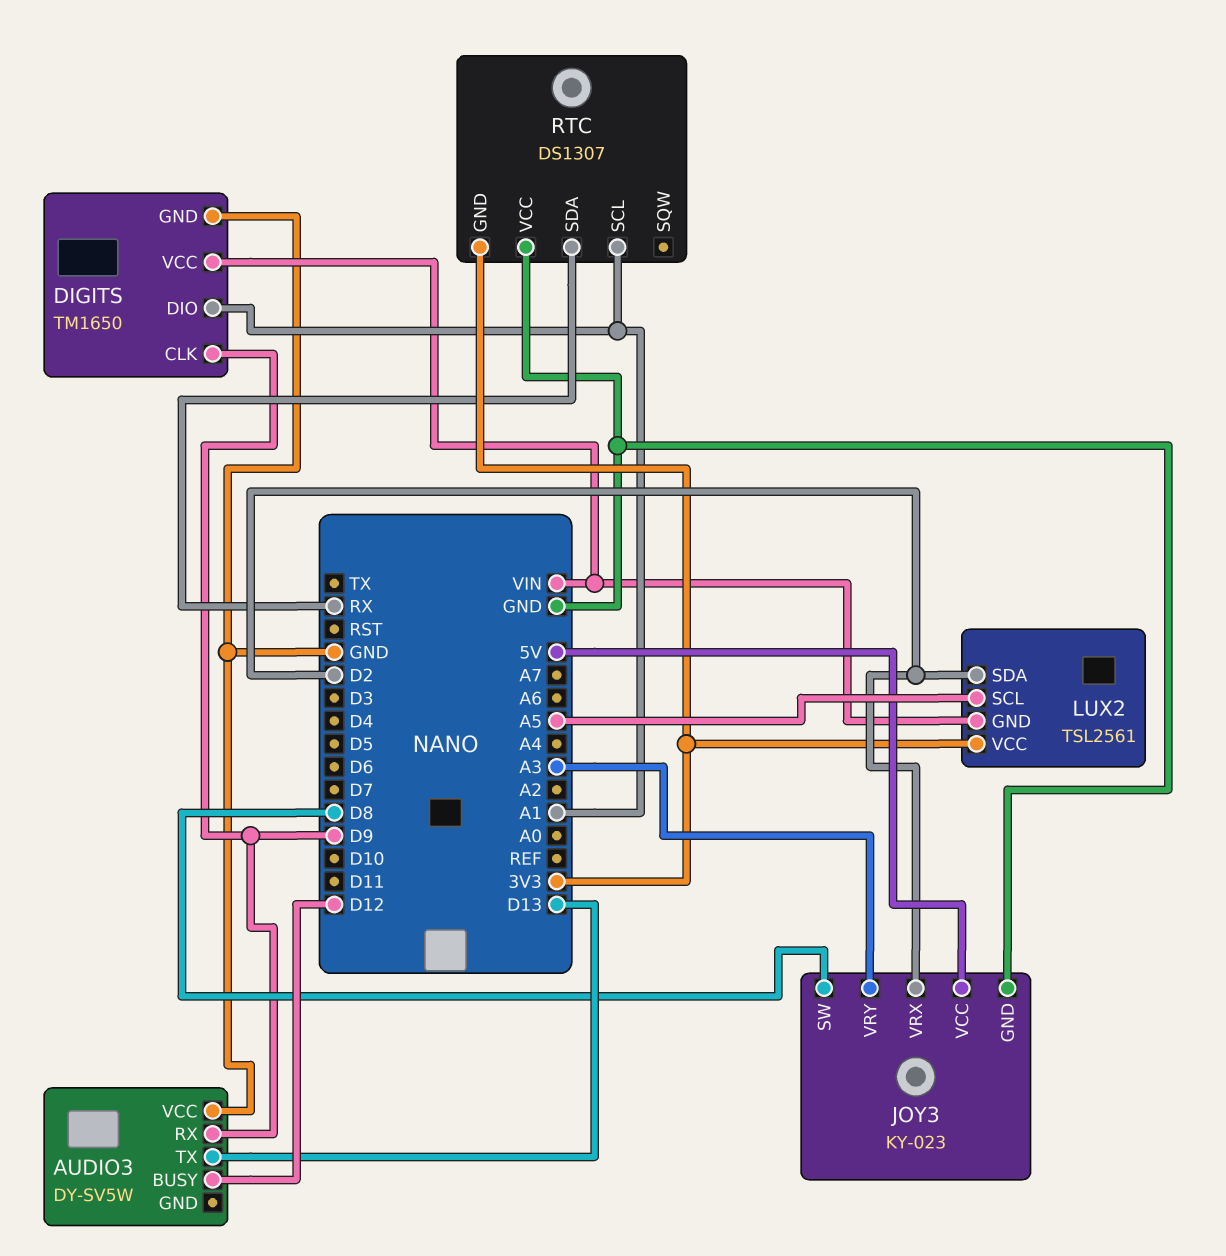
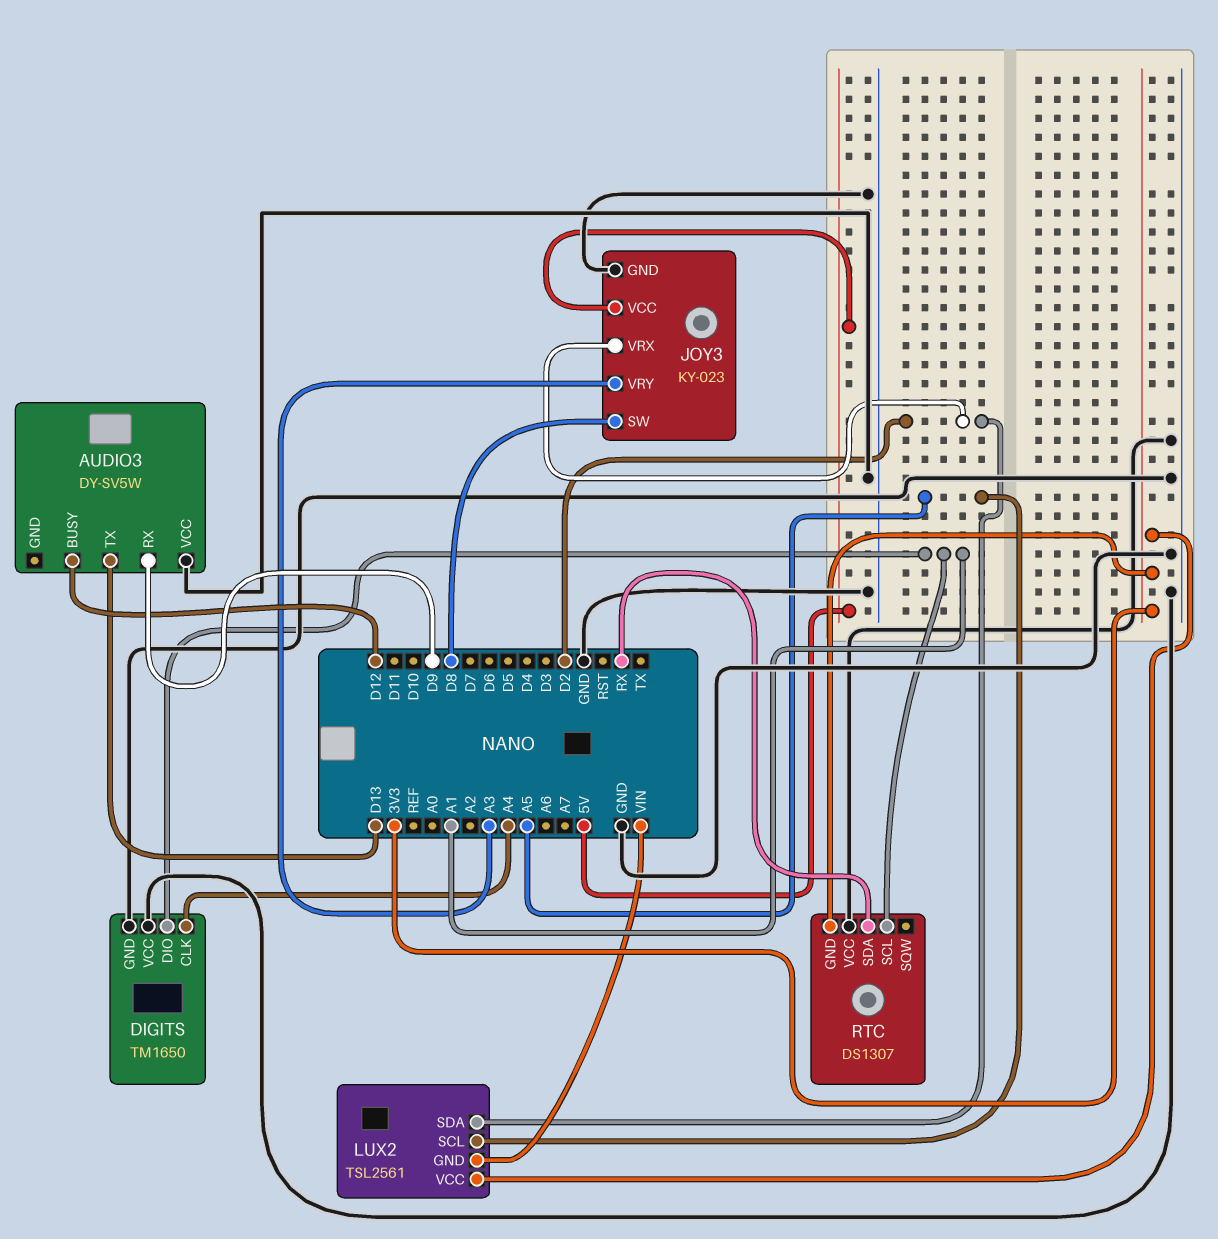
DIGITS pin CLK: D9 -> A4
DIGITS pin VCC: VIN -> GND

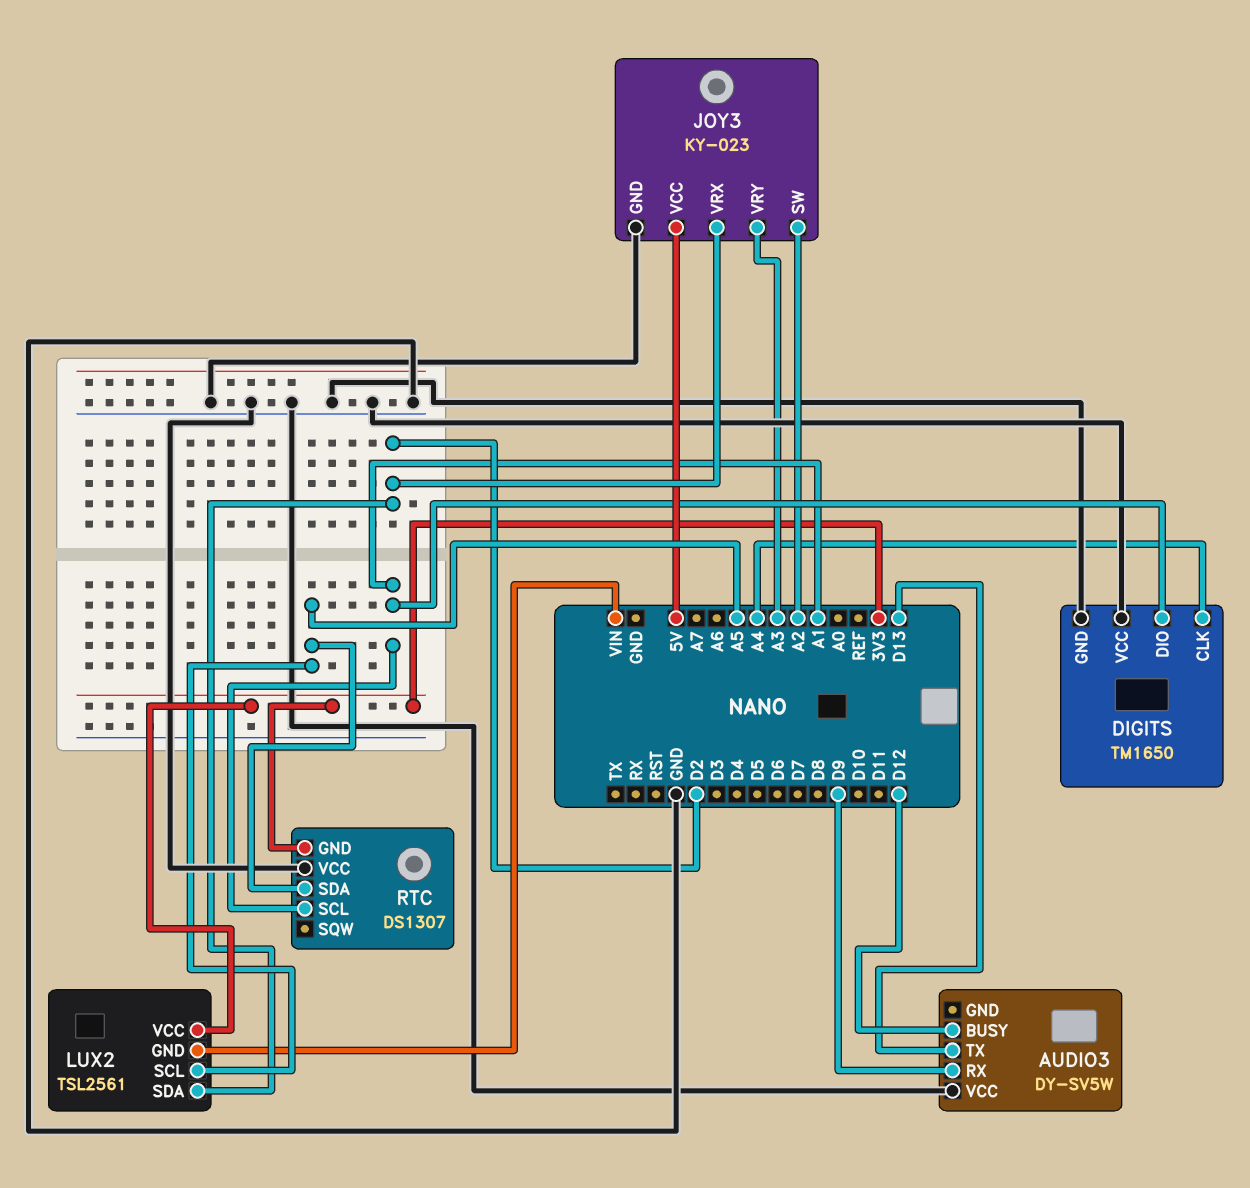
JOY3 pin SW: D8 -> A2
RTC pin SDA: RX -> A5

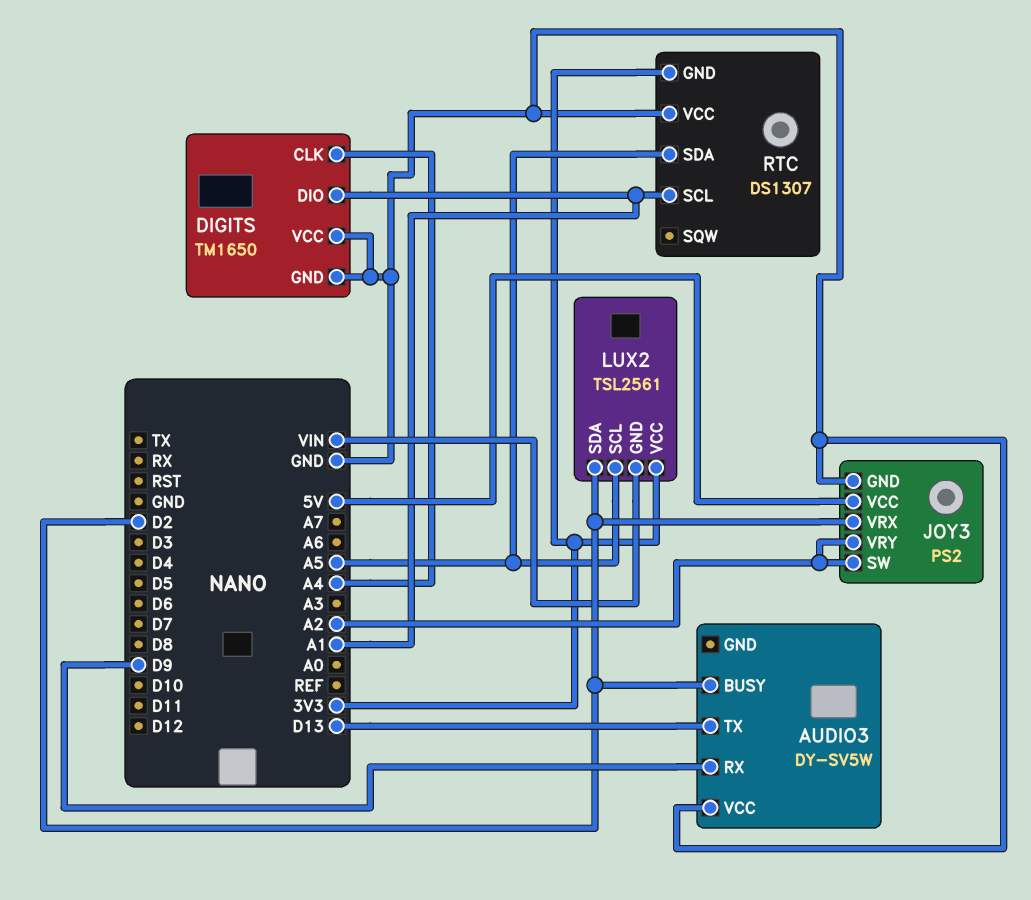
AUDIO3 pin BUSY: D12 -> D2
JOY3: KY-023 -> PS2
JOY3 pin VRY: A3 -> A2

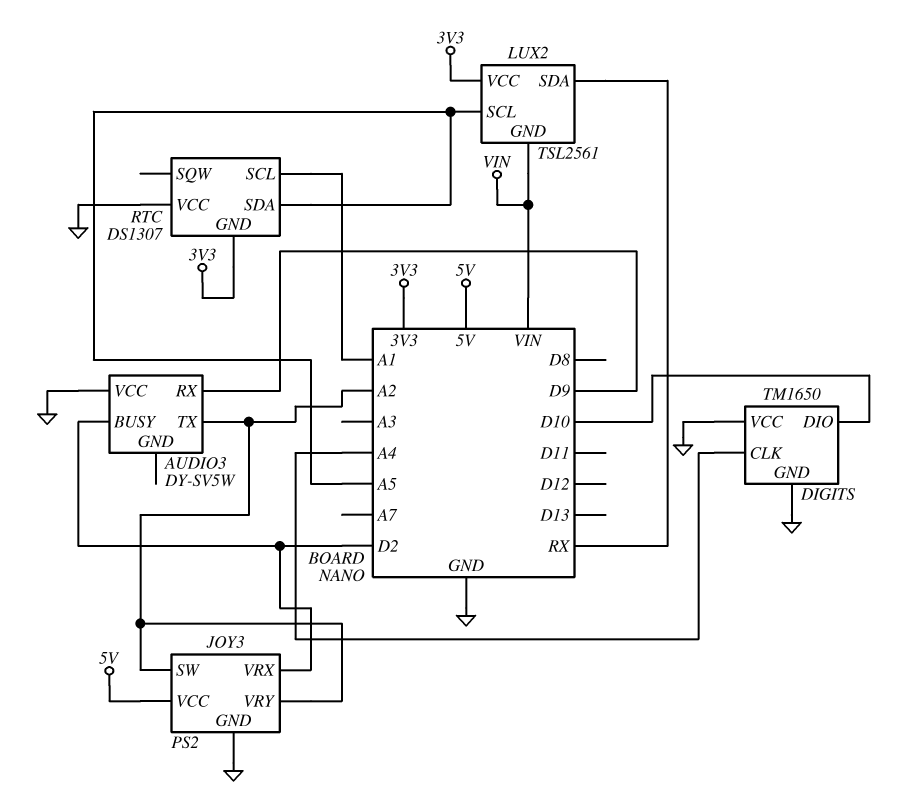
AUDIO3 pin TX: D13 -> A2
DIGITS pin DIO: A1 -> D10
LUX2 pin SDA: D2 -> RX

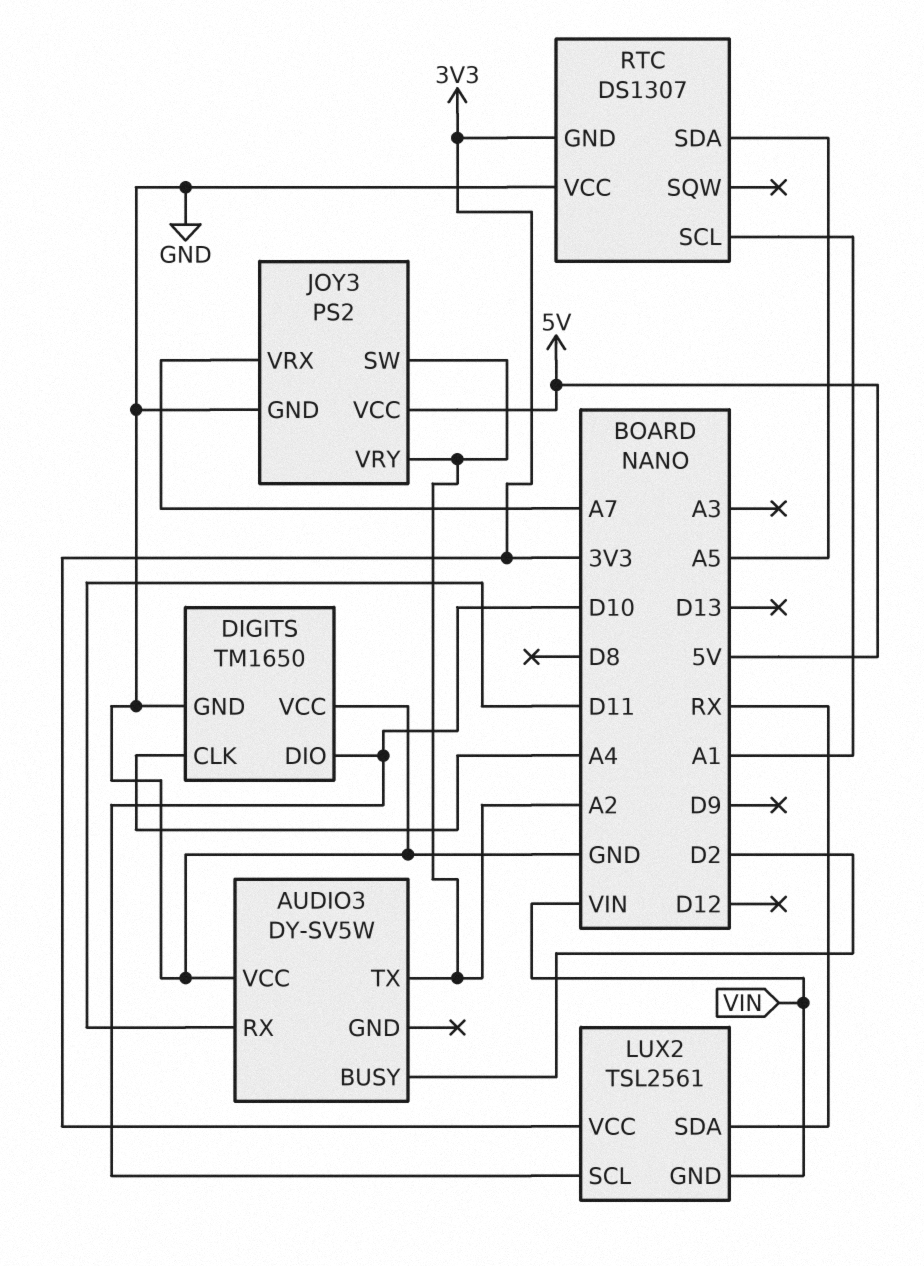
AUDIO3 pin RX: D9 -> D11
JOY3 pin VRX: D2 -> A7
LUX2 pin SCL: A5 -> D10

